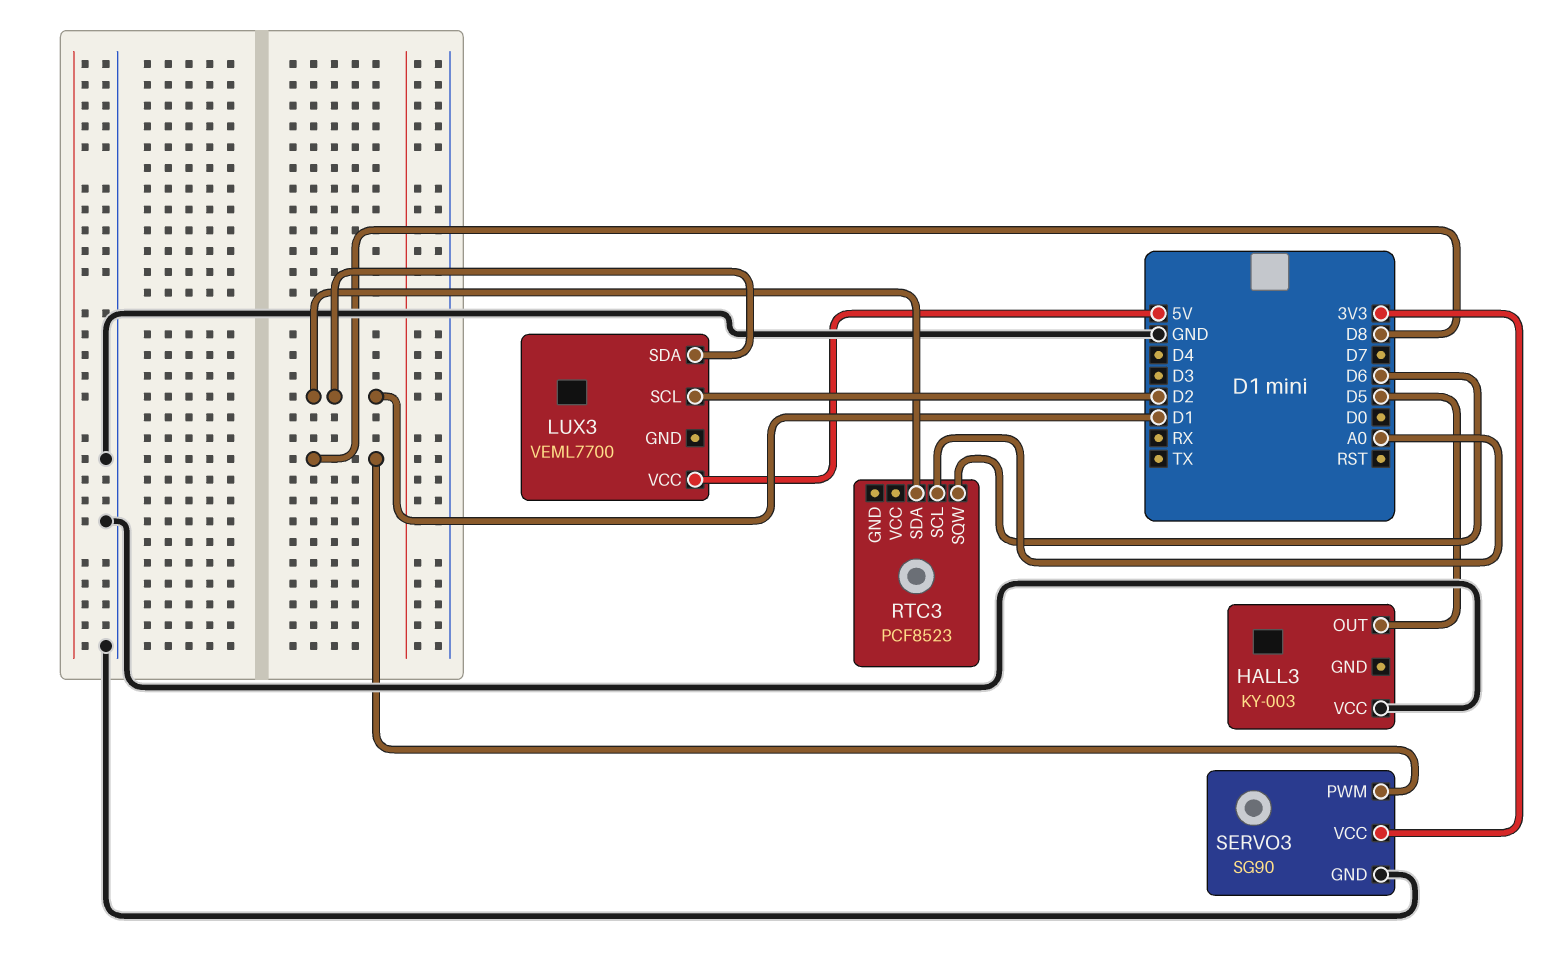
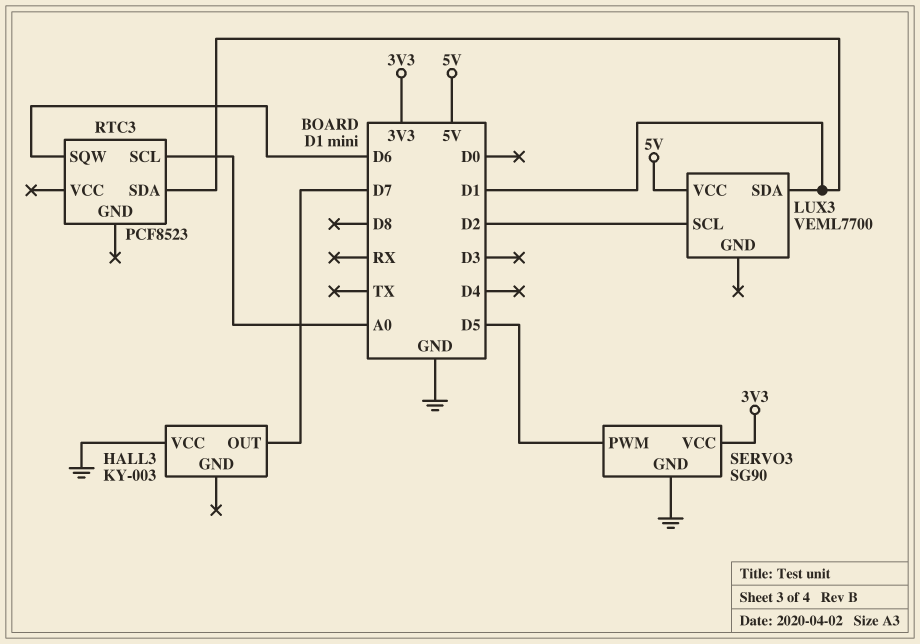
HALL3 pin OUT: D5 -> D7
SERVO3 pin PWM: D8 -> D5

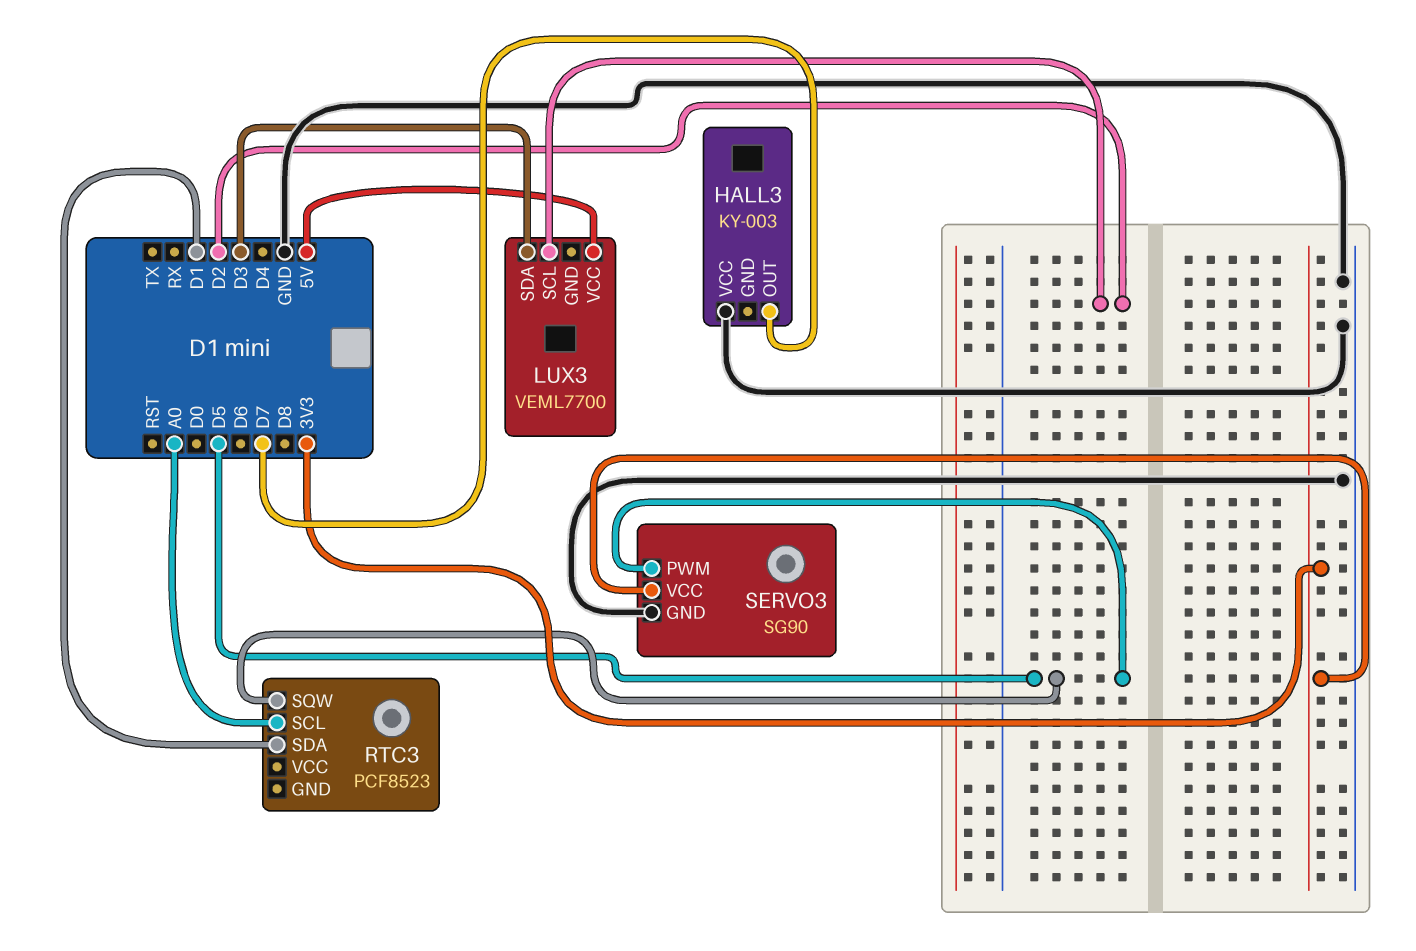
LUX3 pin SDA: D1 -> D3
RTC3 pin SQW: D6 -> D5

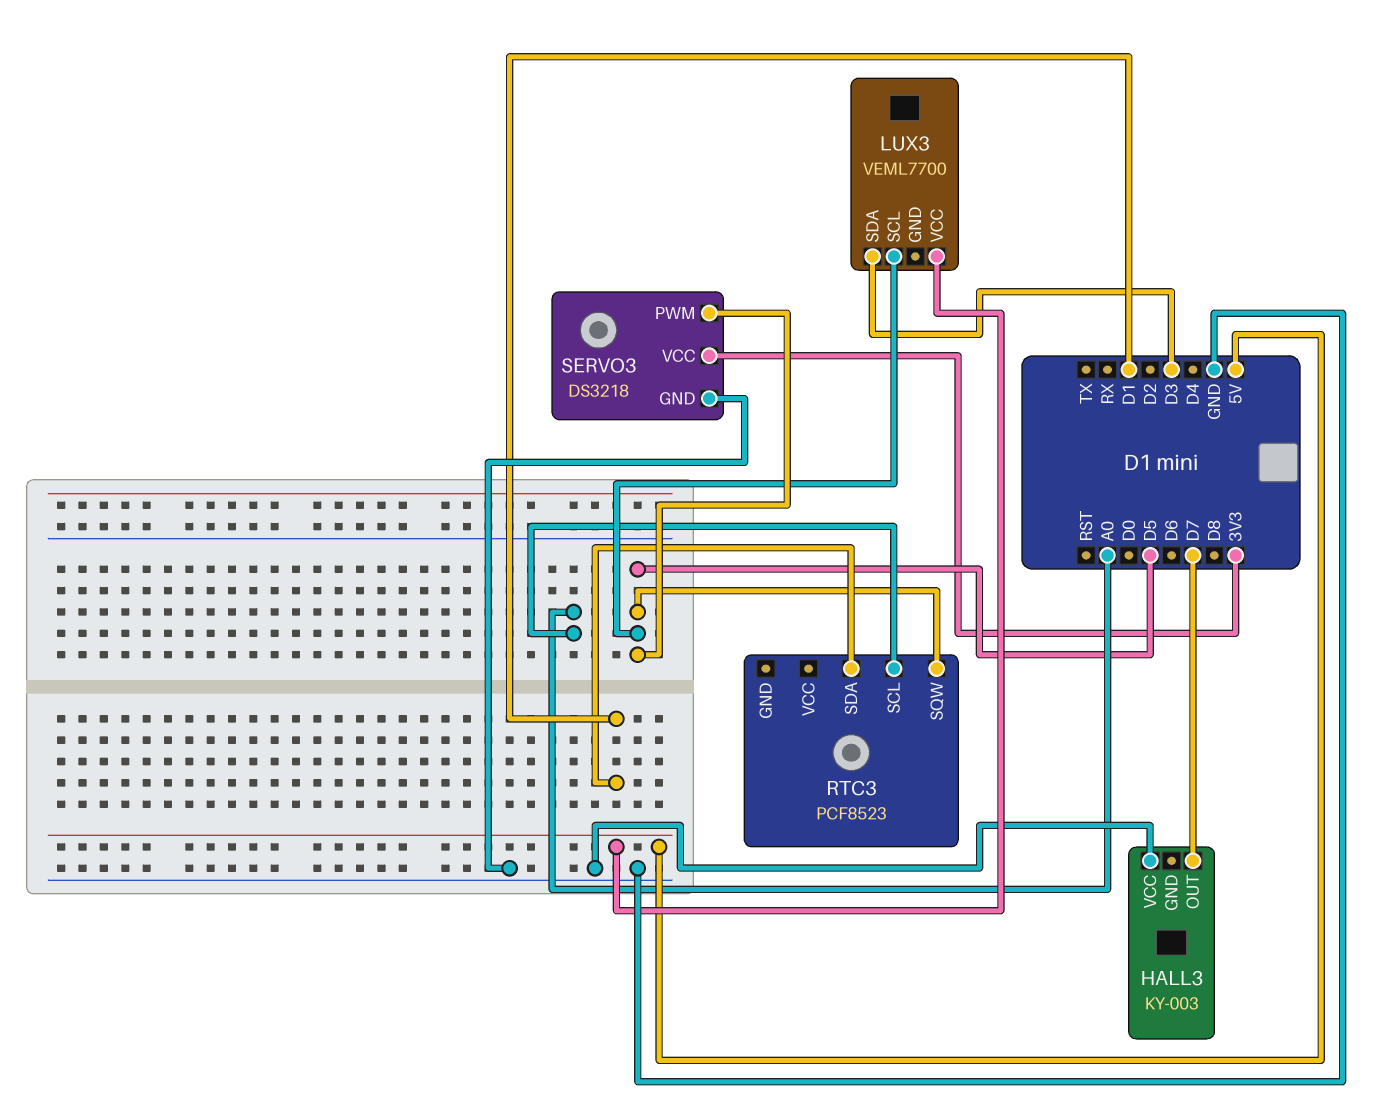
LUX3 pin SCL: D2 -> D5
SERVO3: SG90 -> DS3218

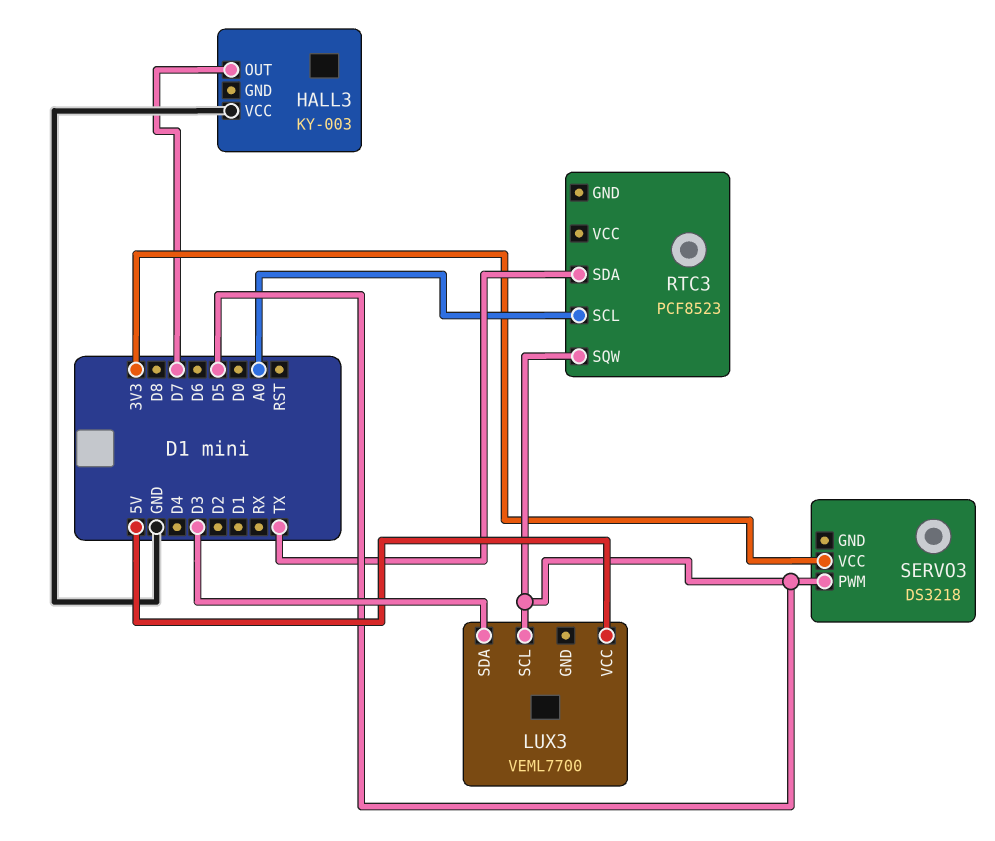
RTC3 pin SDA: D1 -> TX
SERVO3 pin GND: GND -> none

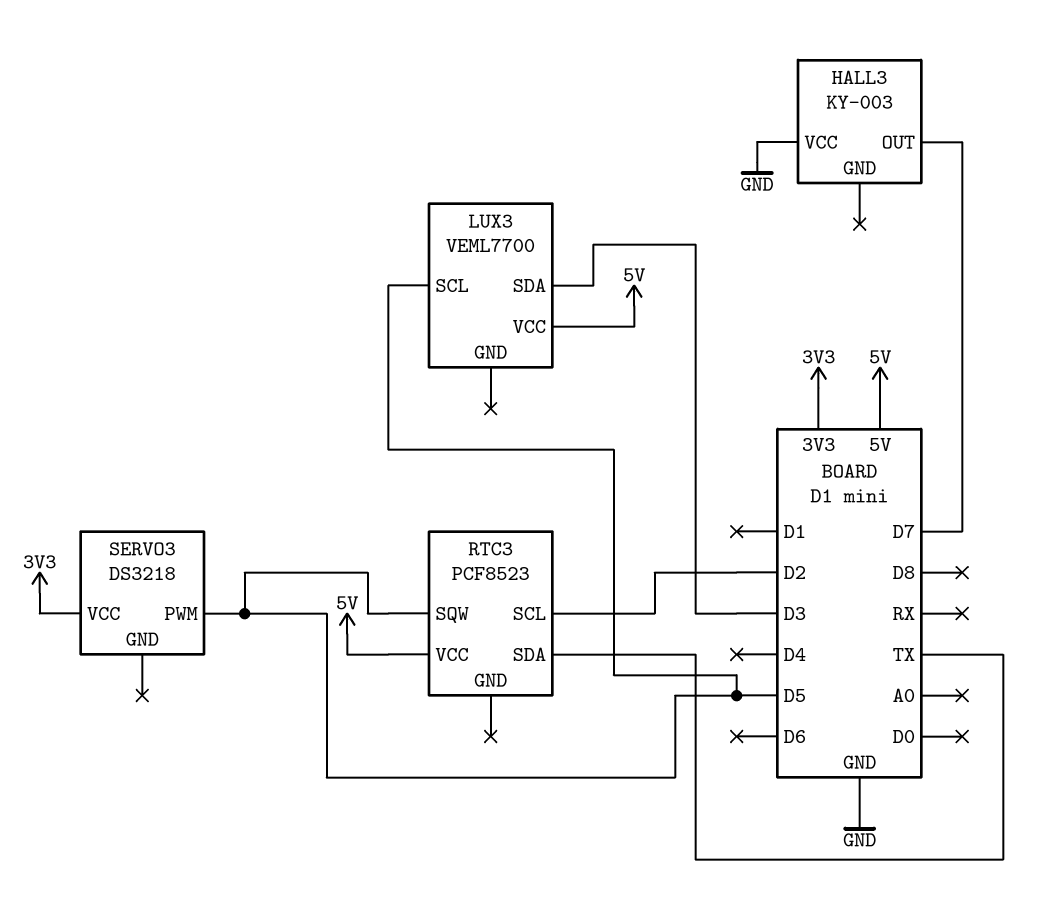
RTC3 pin SCL: A0 -> D2
RTC3 pin VCC: none -> 5V

